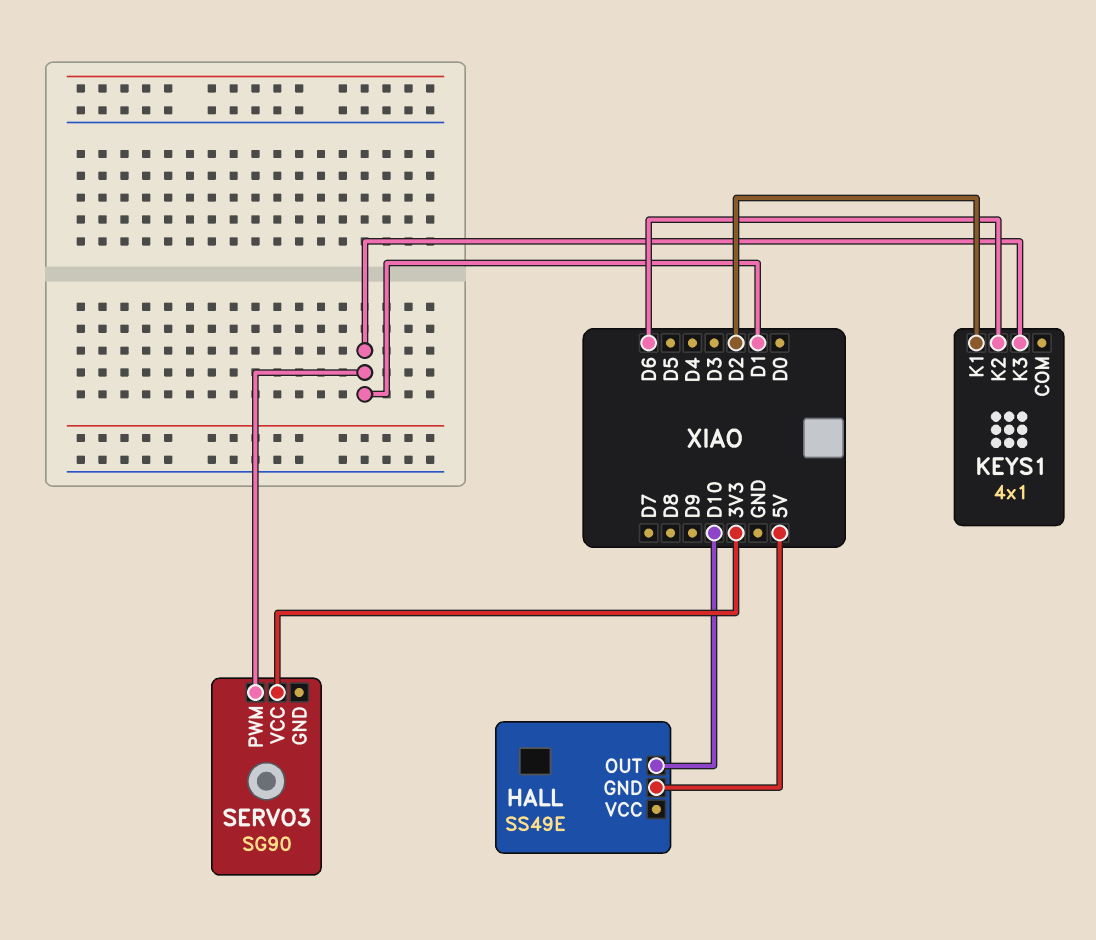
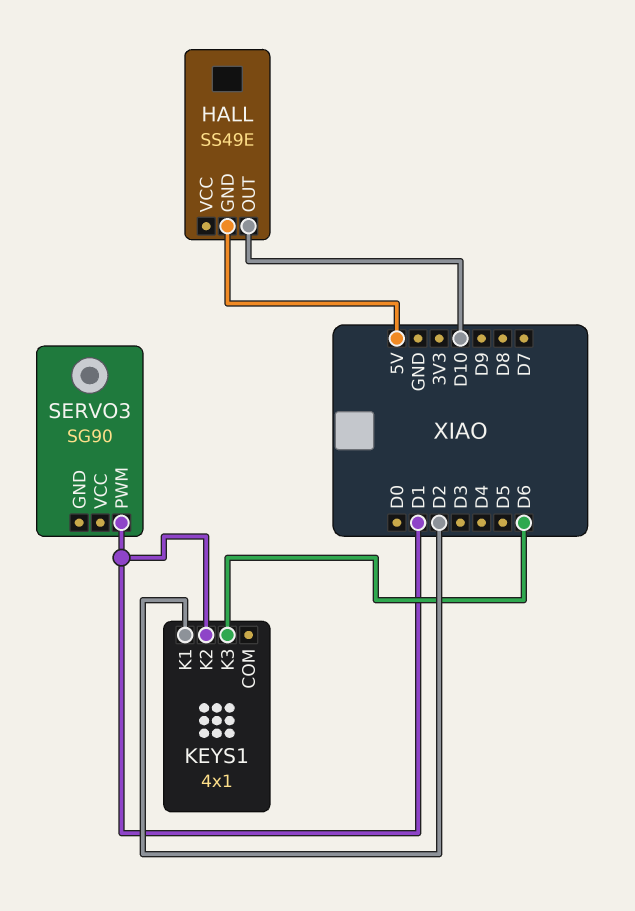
KEYS1 pin K2: D6 -> D1
KEYS1 pin K3: D1 -> D6
SERVO3 pin VCC: 3V3 -> none

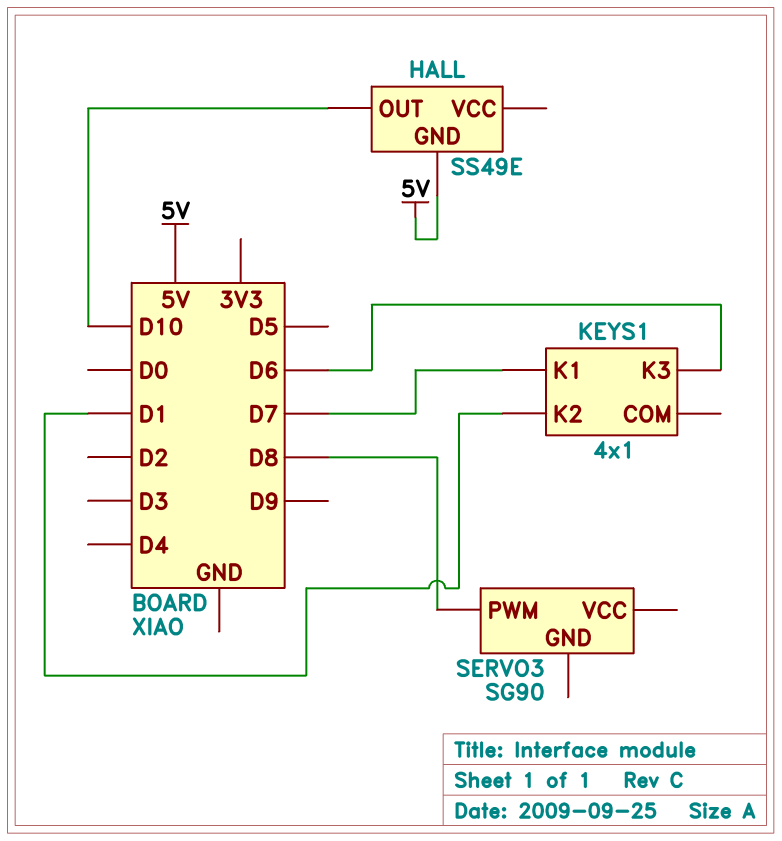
KEYS1 pin K1: D2 -> D7
SERVO3 pin PWM: D1 -> D8

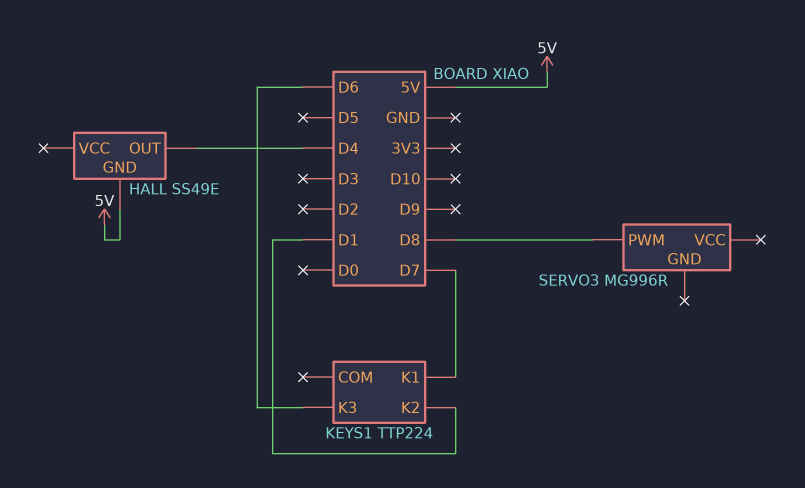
HALL pin OUT: D10 -> D4
KEYS1: 4x1 -> TTP224
SERVO3: SG90 -> MG996R

